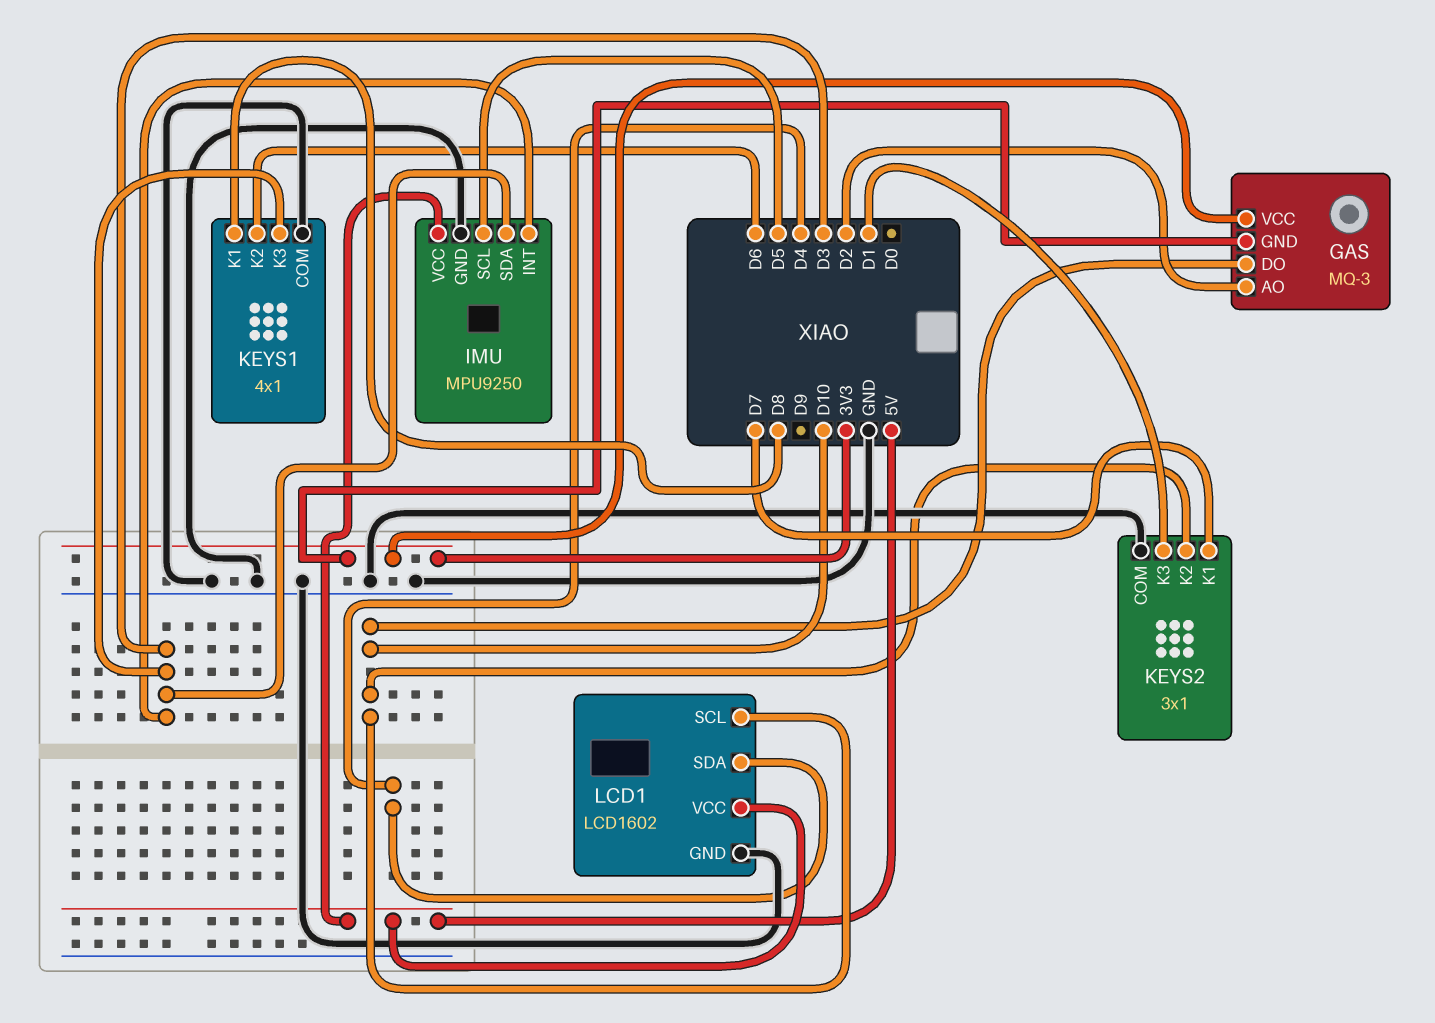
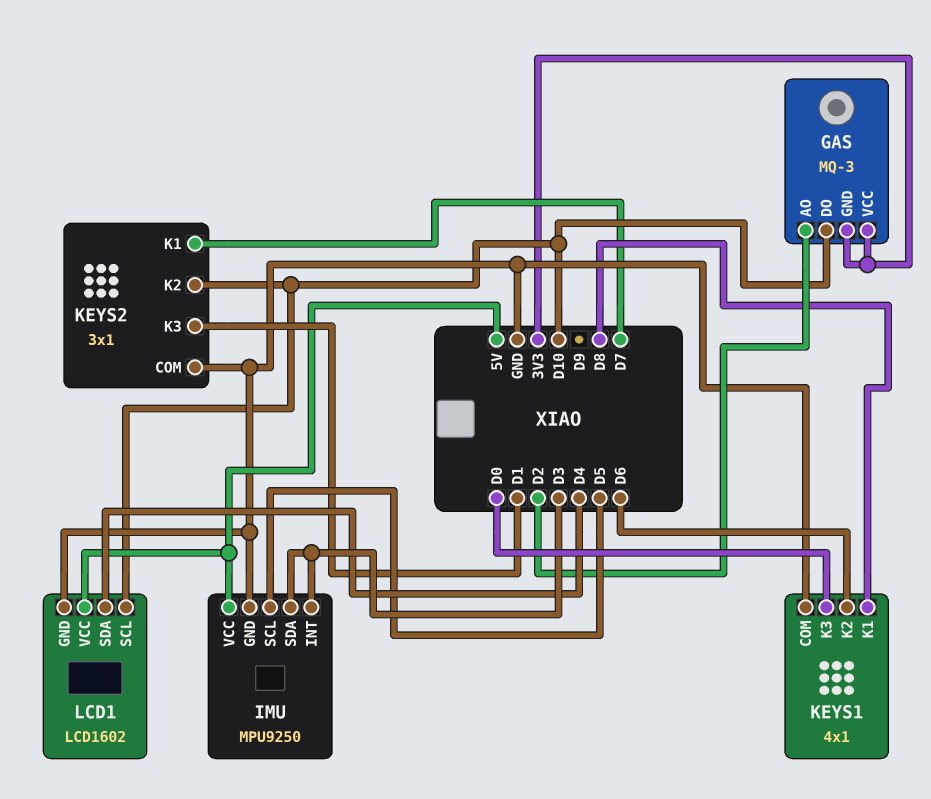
KEYS1 pin K3: D3 -> D0

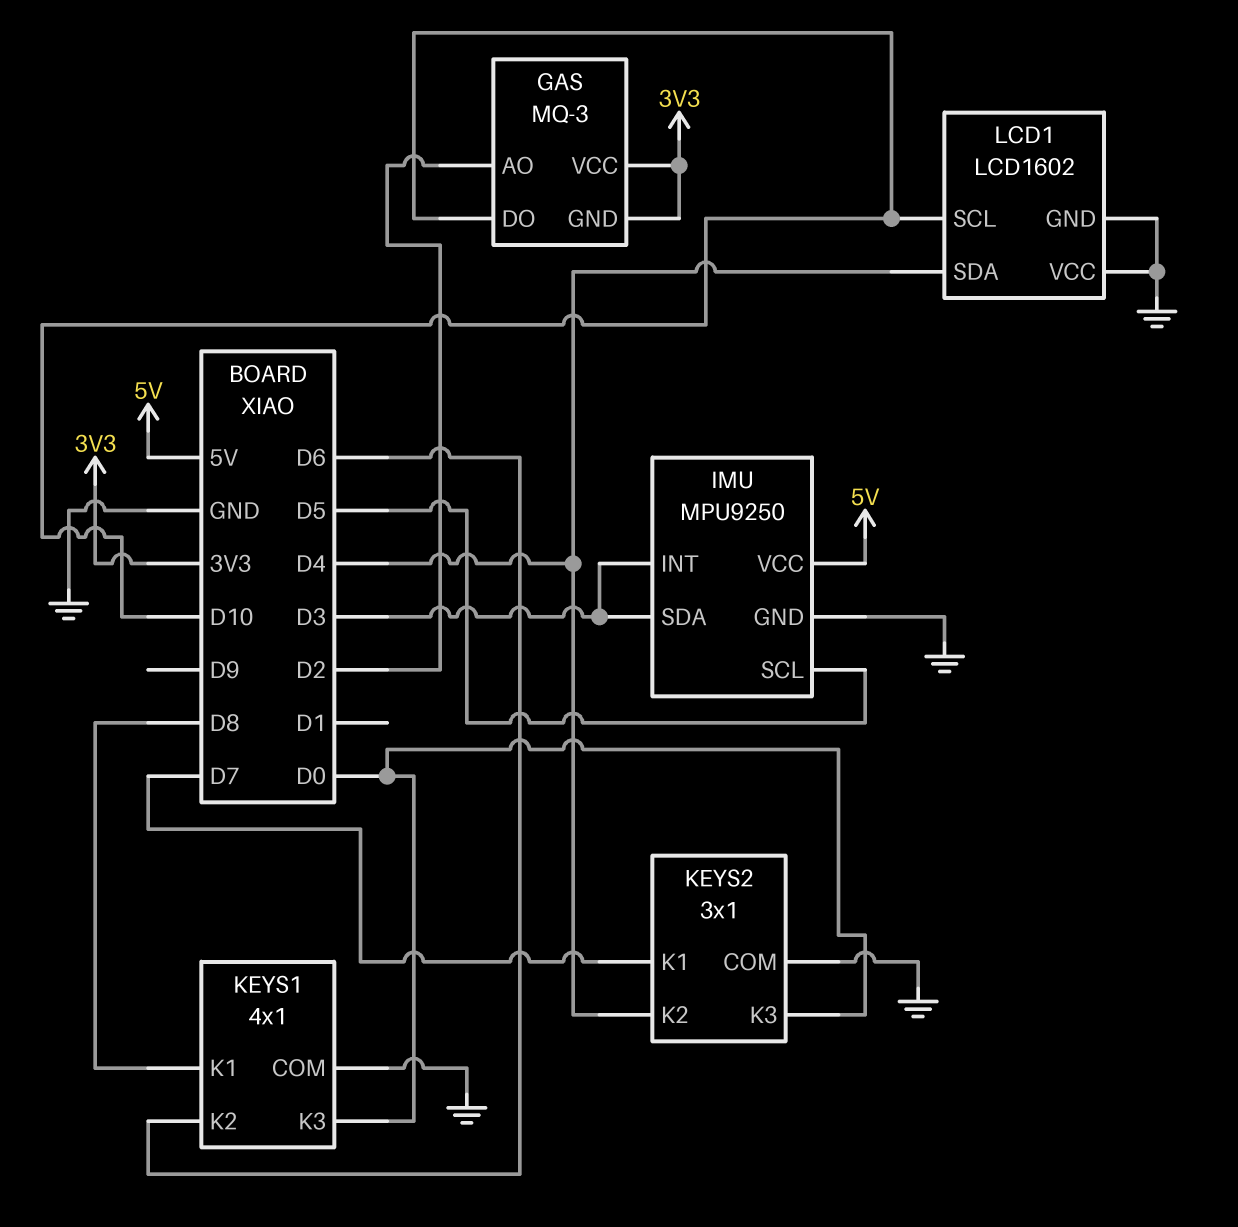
KEYS2 pin K2: D10 -> D4
KEYS2 pin K3: D1 -> D0
LCD1 pin VCC: 5V -> GND

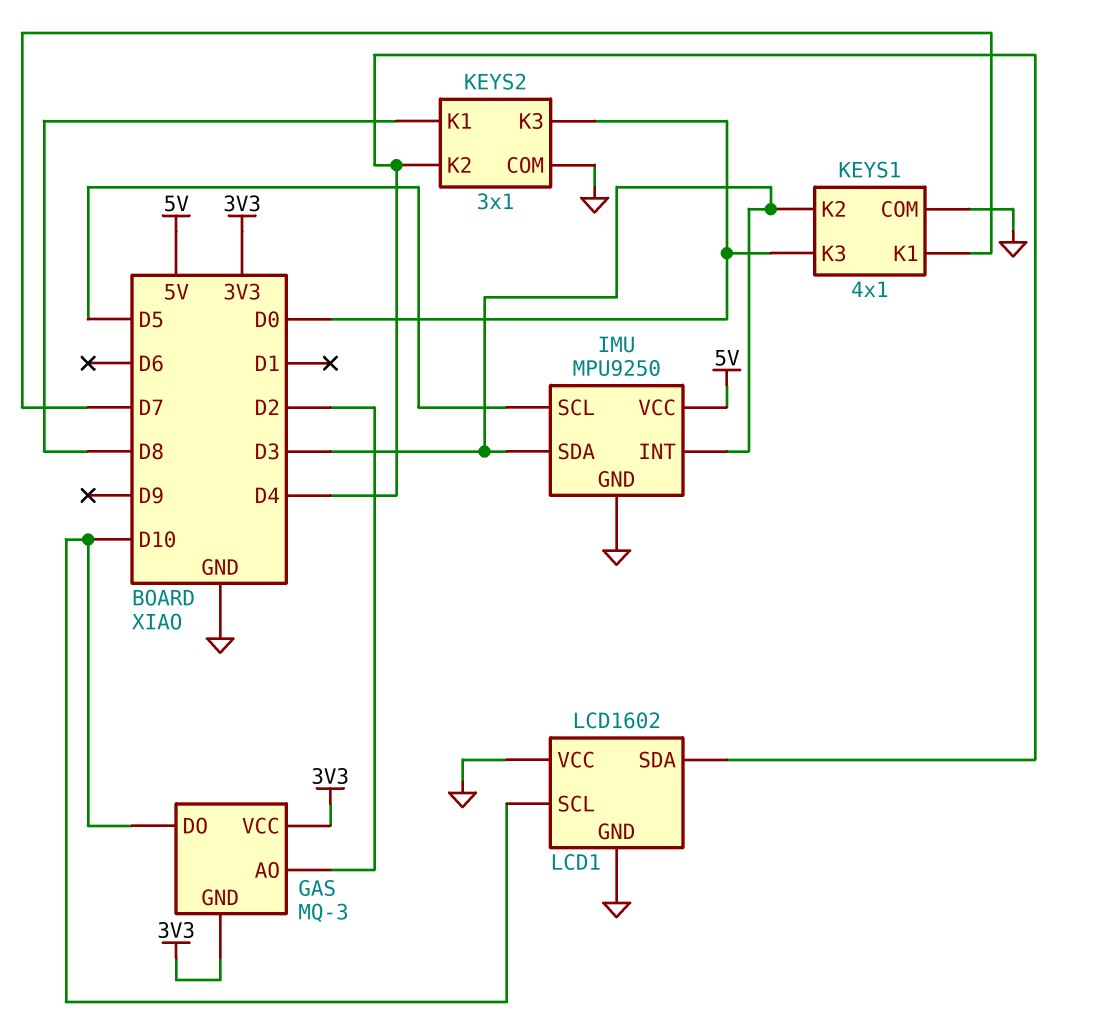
KEYS1 pin K1: D8 -> D7
KEYS1 pin K2: D6 -> D3
KEYS2 pin K1: D7 -> D8

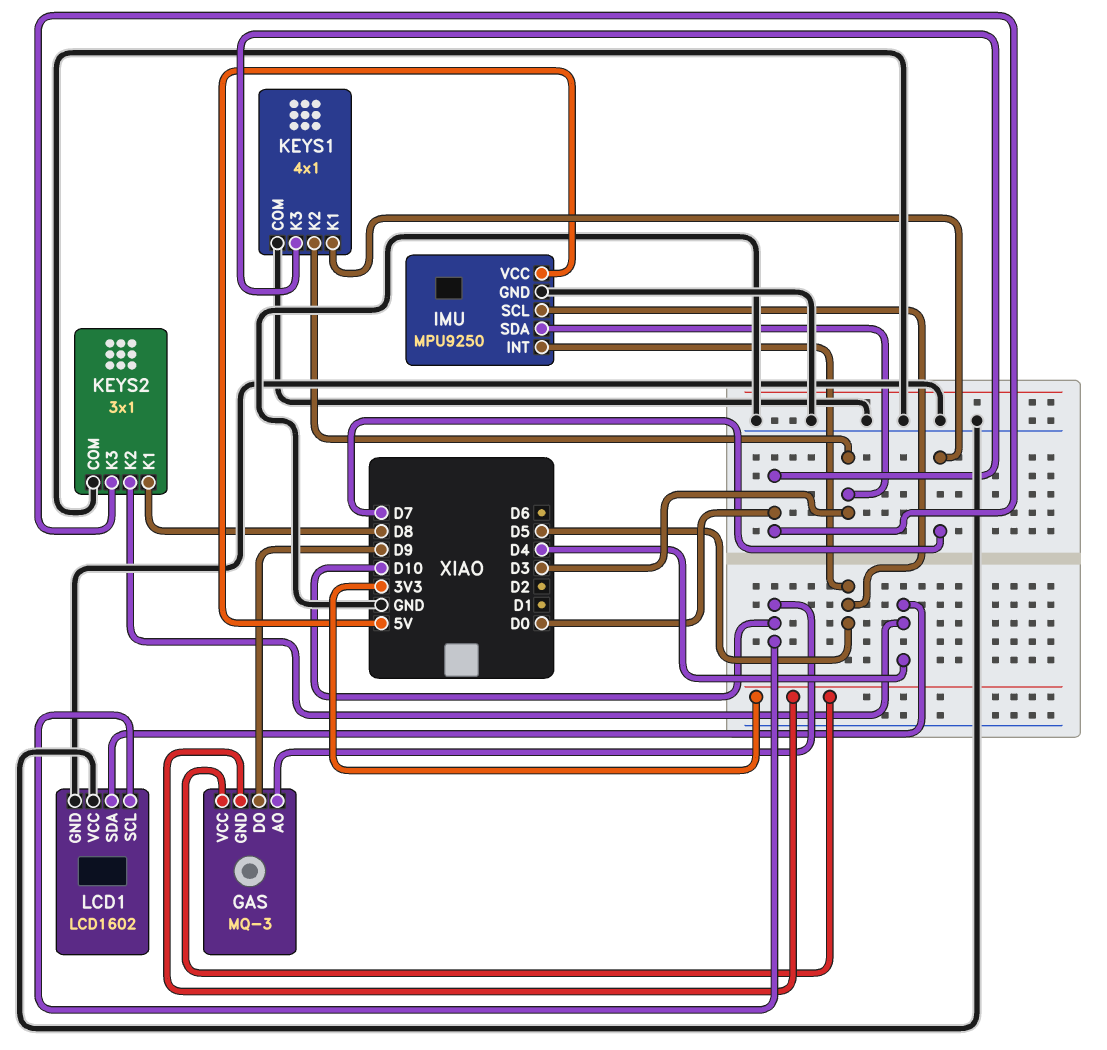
GAS pin AO: D2 -> D10
GAS pin DO: D10 -> D9
IMU pin INT: D3 -> D5

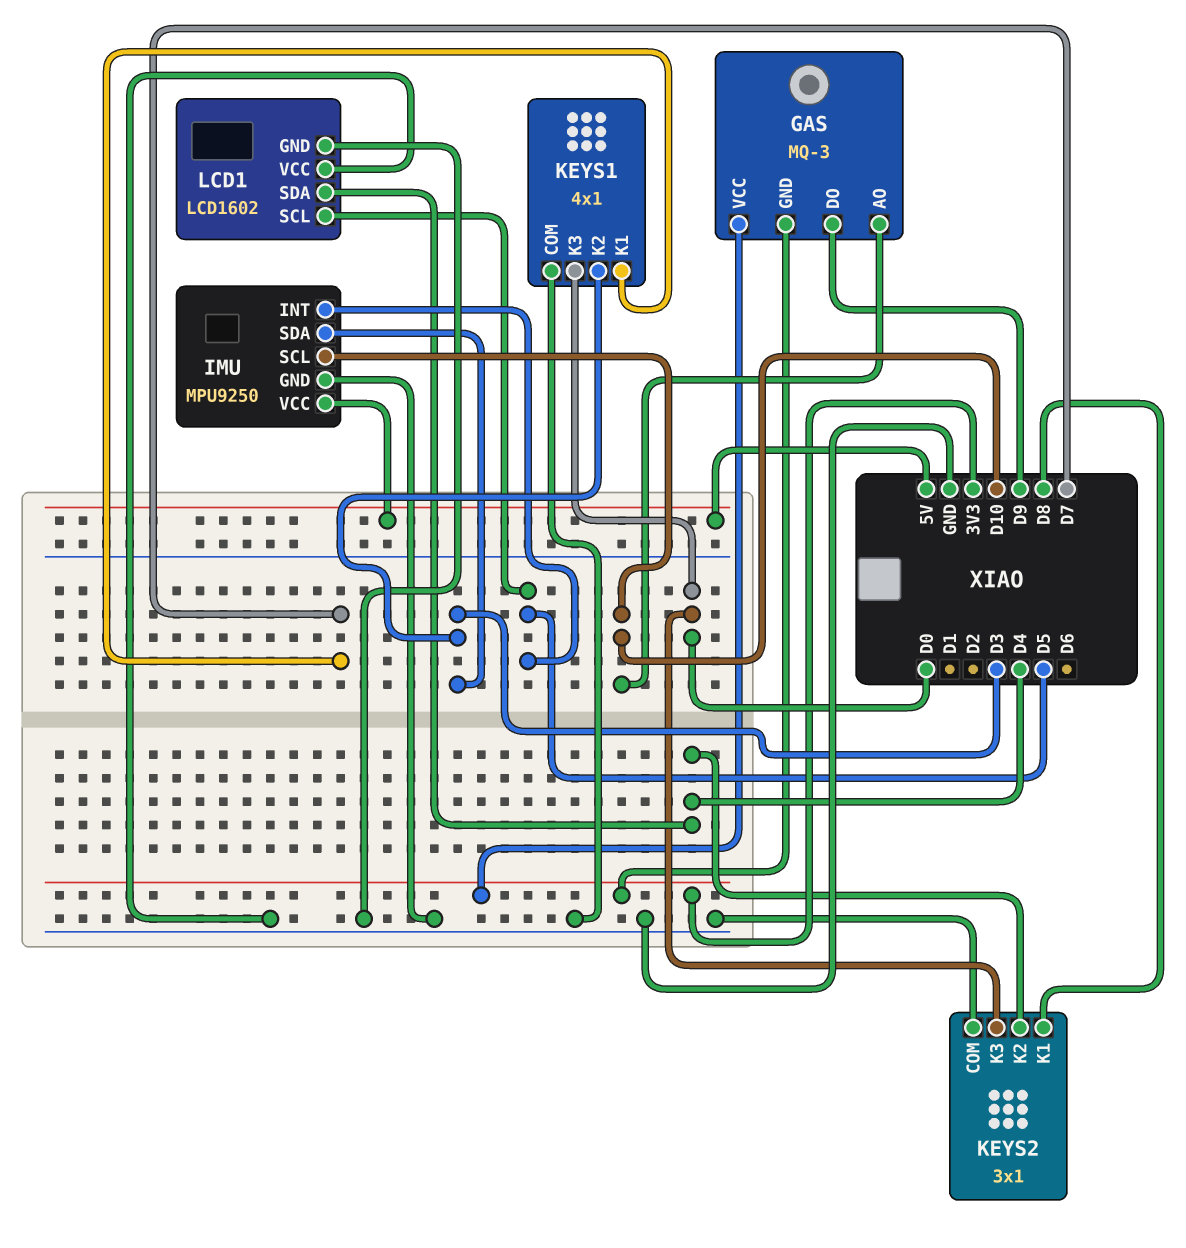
IMU pin SCL: D5 -> D10
LCD1 pin SCL: D10 -> D5

